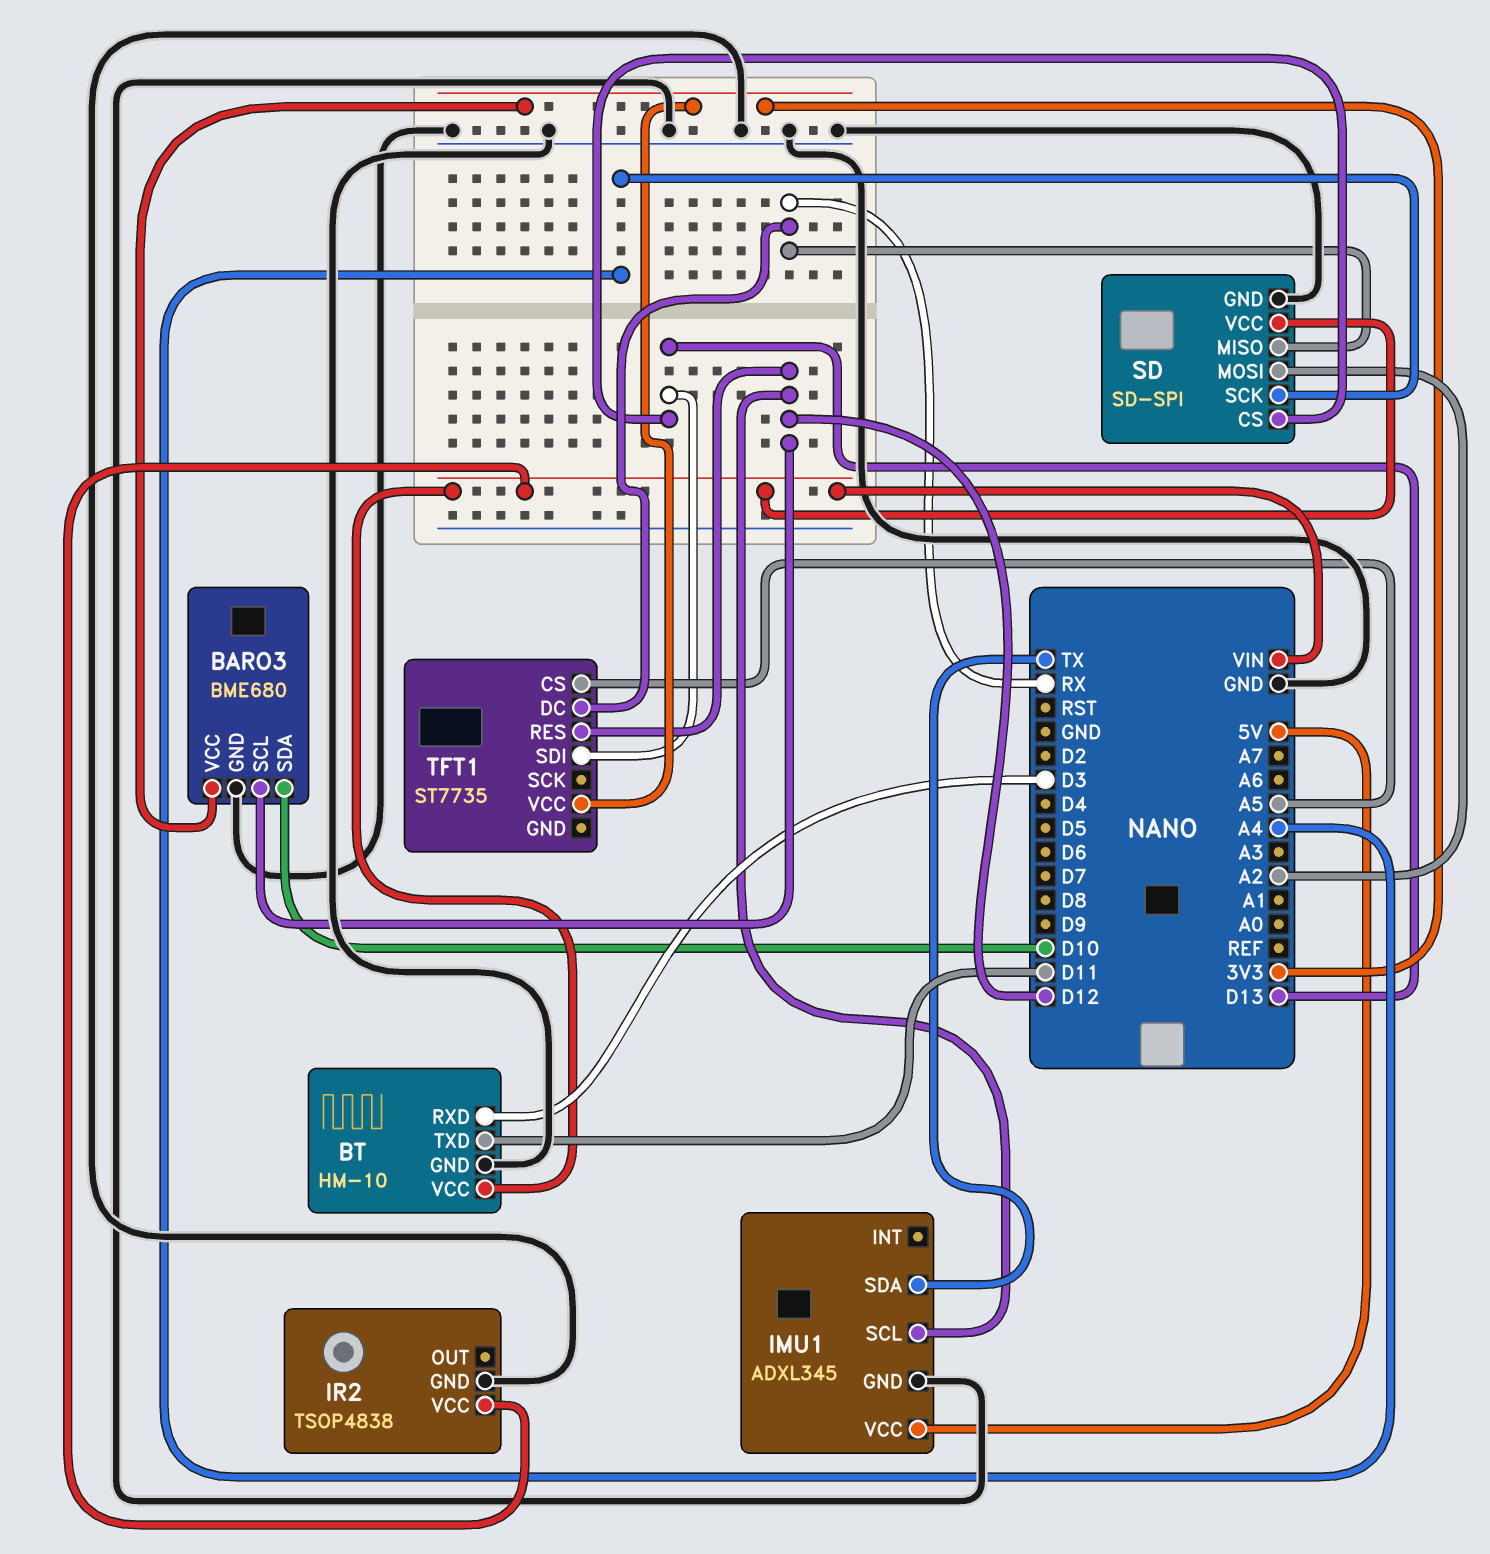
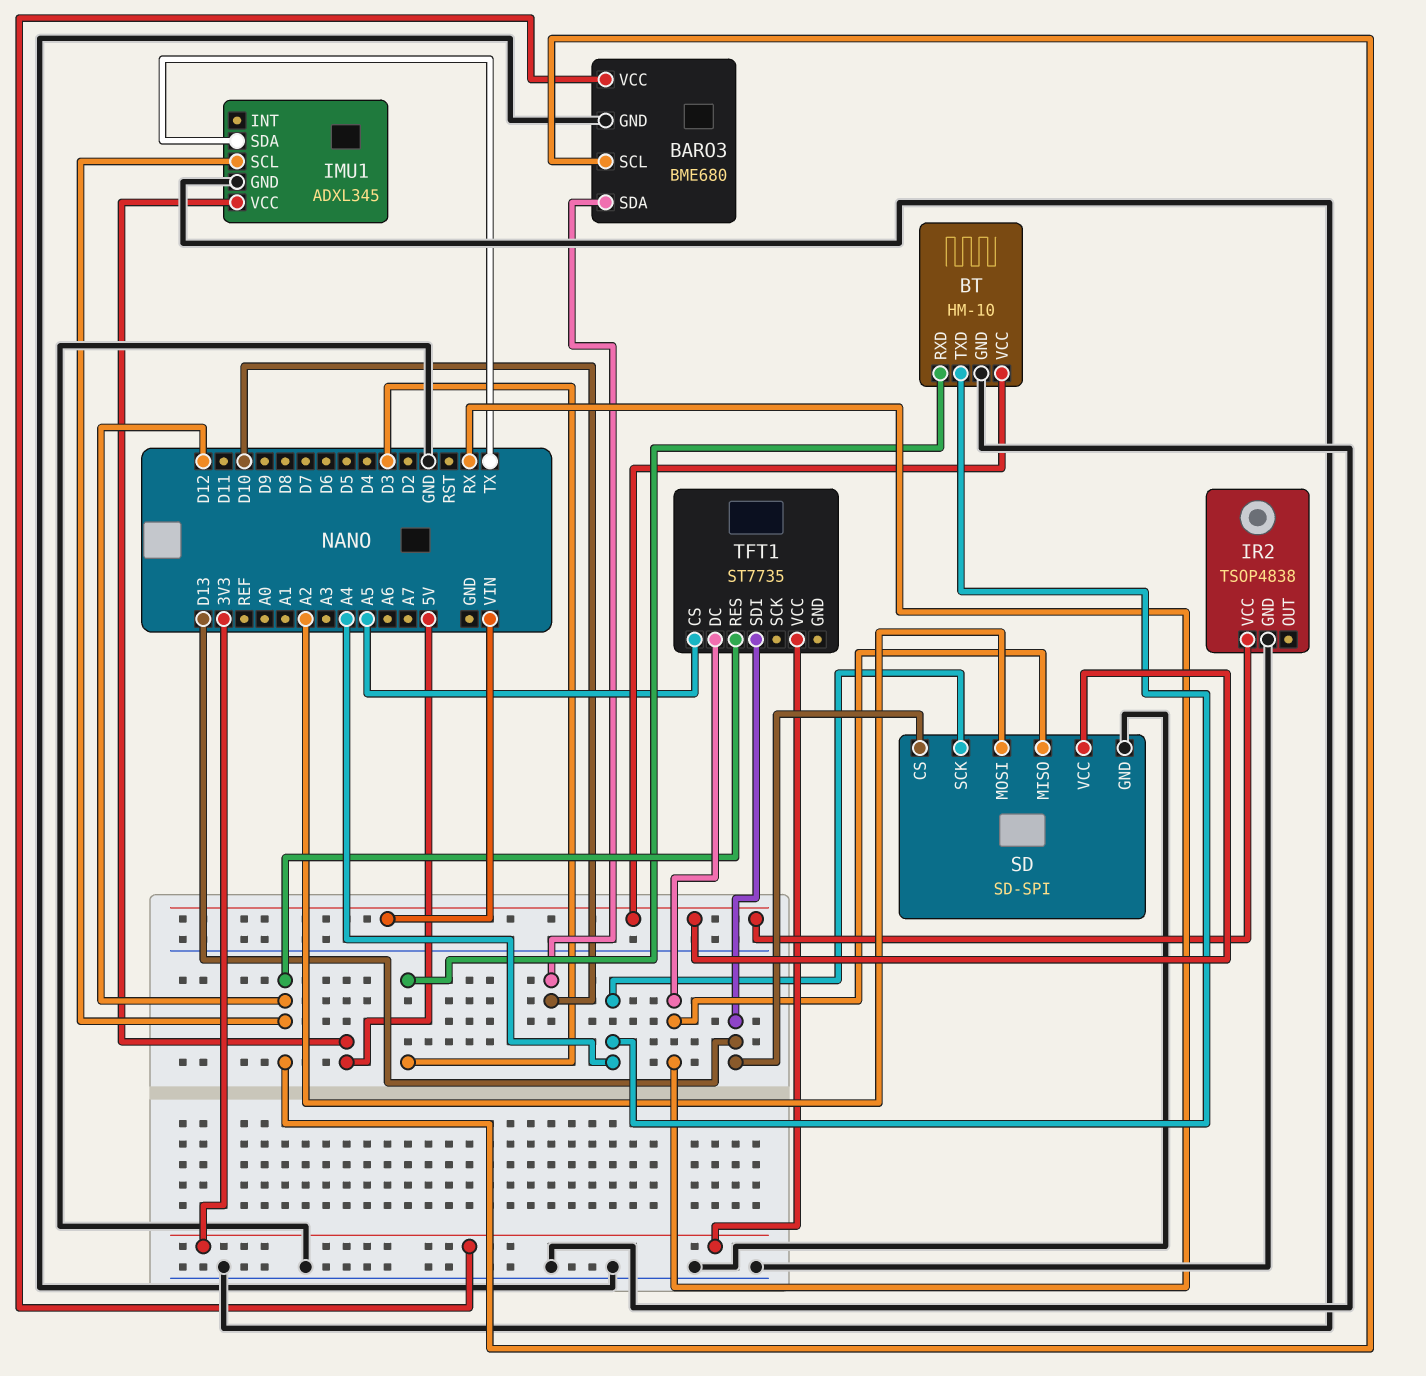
BT pin TXD: D11 -> A4

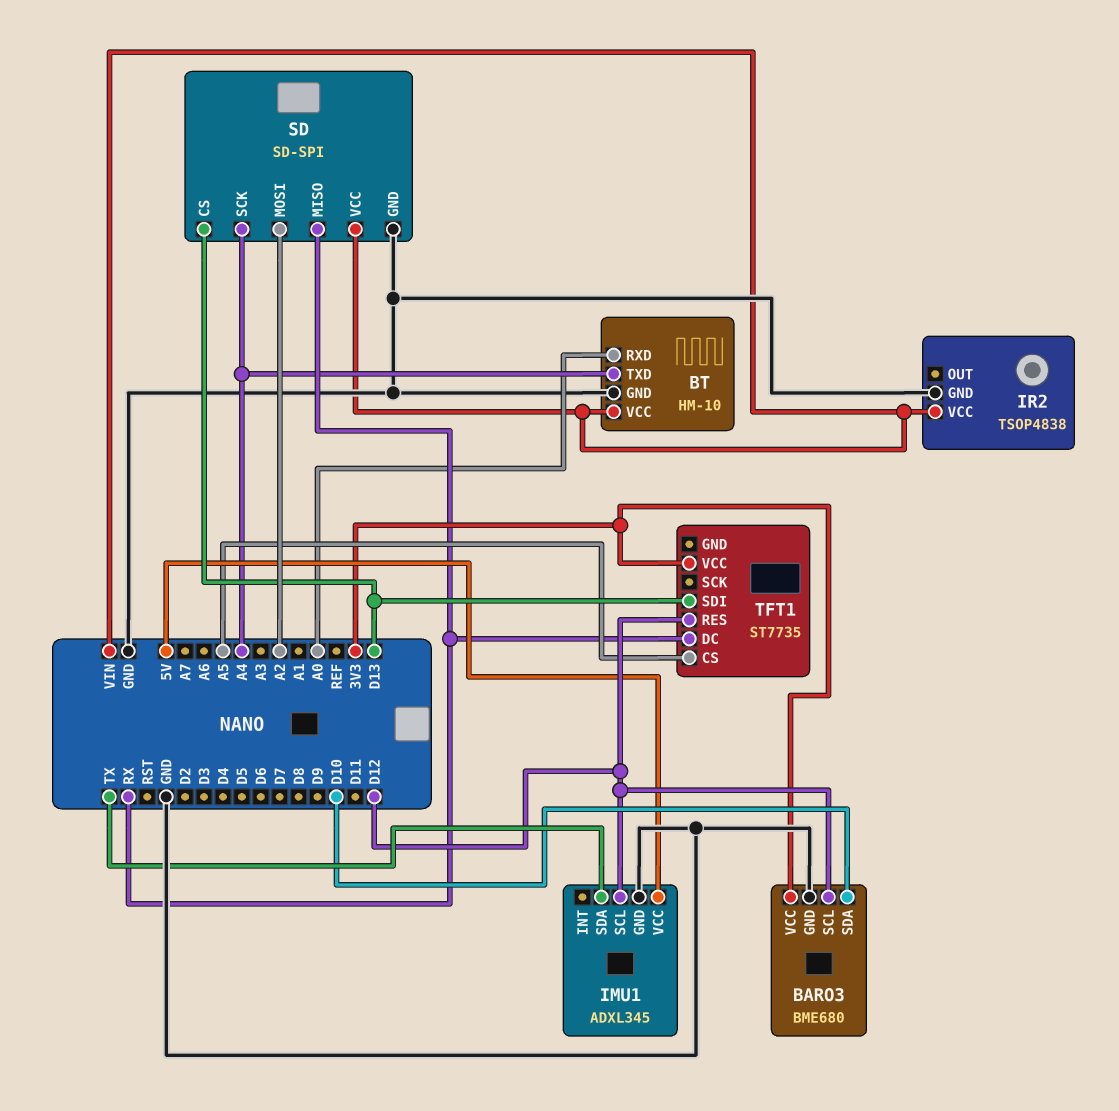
BT pin RXD: D3 -> A0

